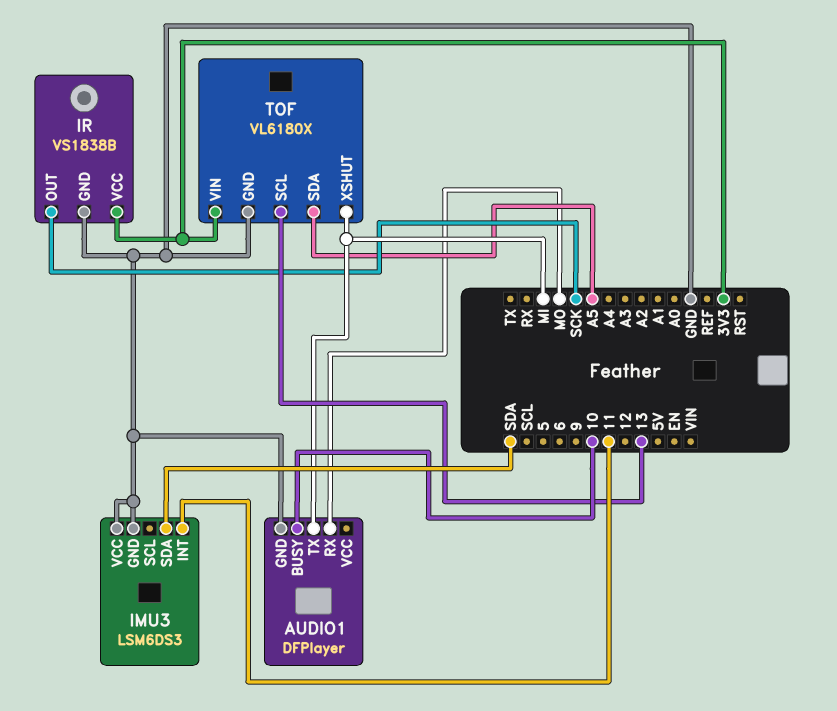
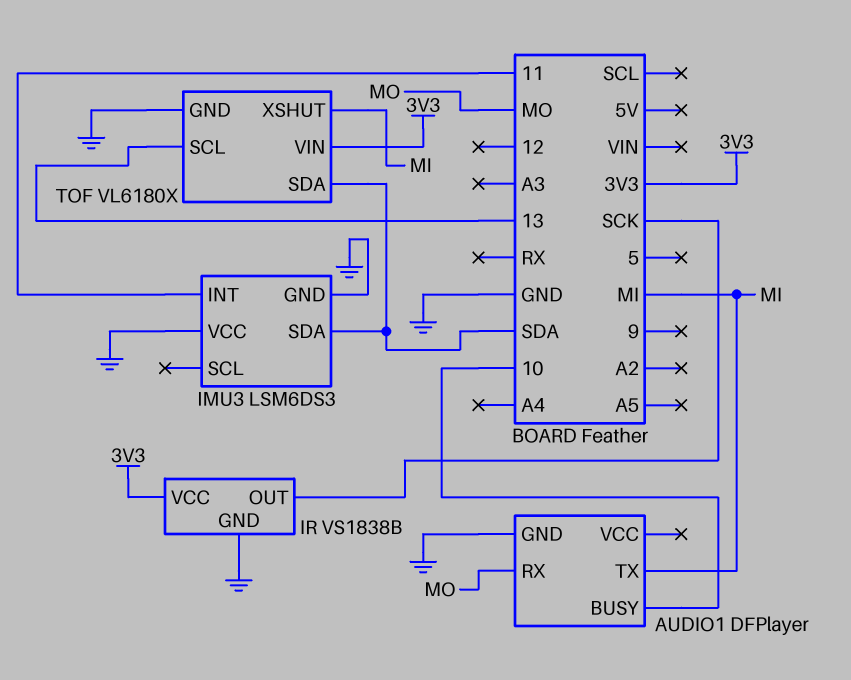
TOF pin SDA: A5 -> SDA

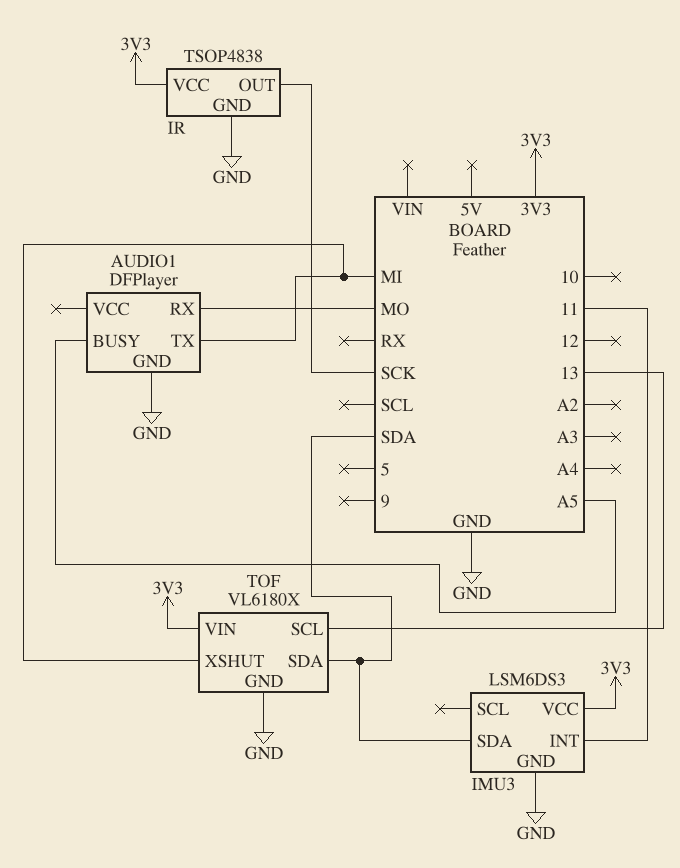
AUDIO1 pin BUSY: 10 -> A5
IMU3 pin VCC: GND -> 3V3
IR: VS1838B -> TSOP4838

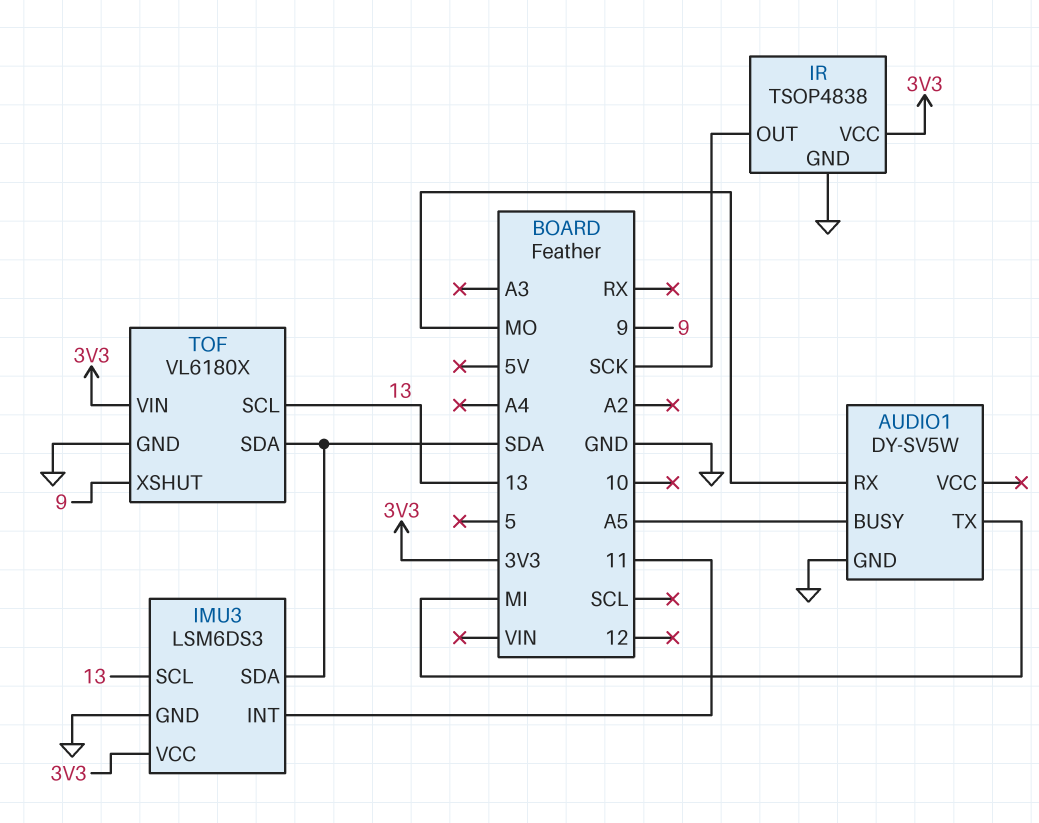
AUDIO1: DFPlayer -> DY-SV5W
IMU3 pin SCL: none -> 13
TOF pin XSHUT: MI -> 9

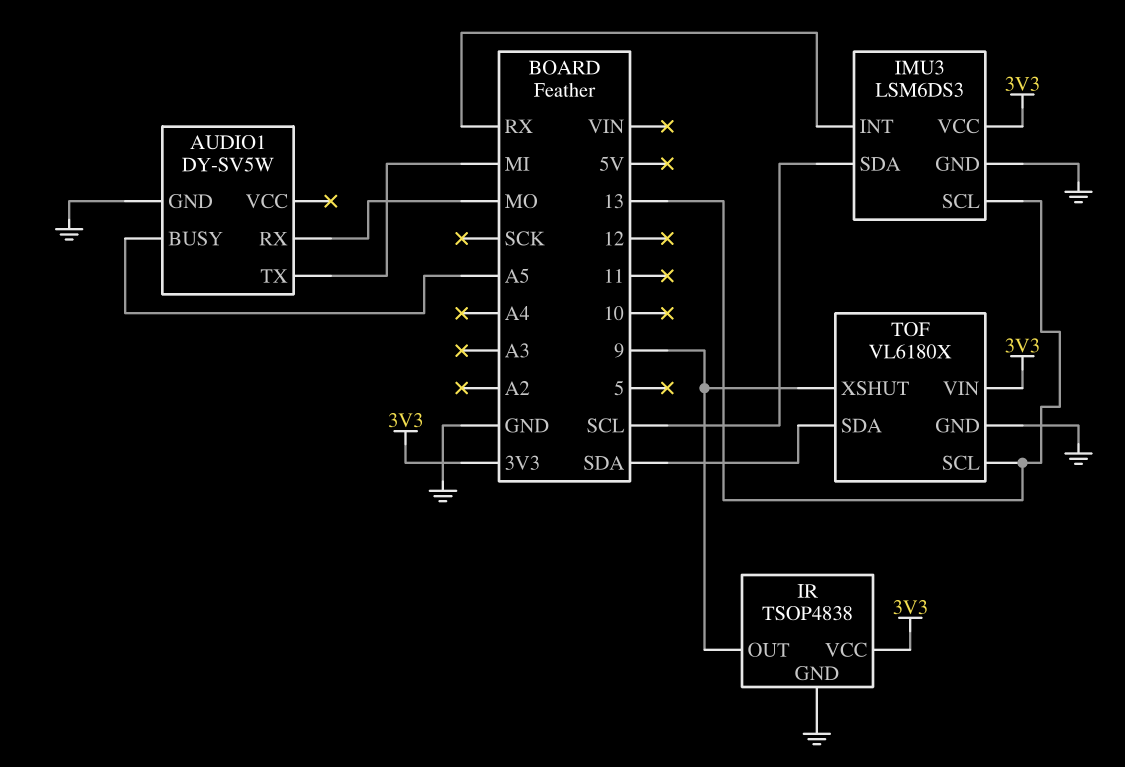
IMU3 pin INT: 11 -> RX
IMU3 pin SDA: SDA -> SCL
IR pin OUT: SCK -> 9

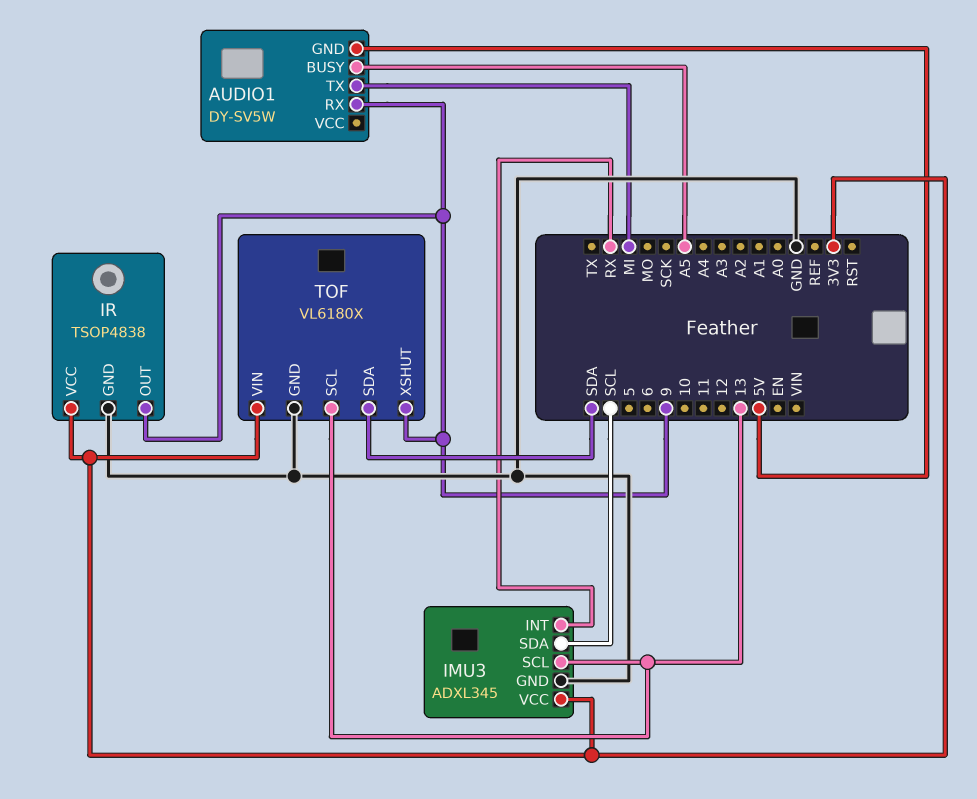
AUDIO1 pin GND: GND -> 5V
AUDIO1 pin RX: MO -> 9
IMU3: LSM6DS3 -> ADXL345

